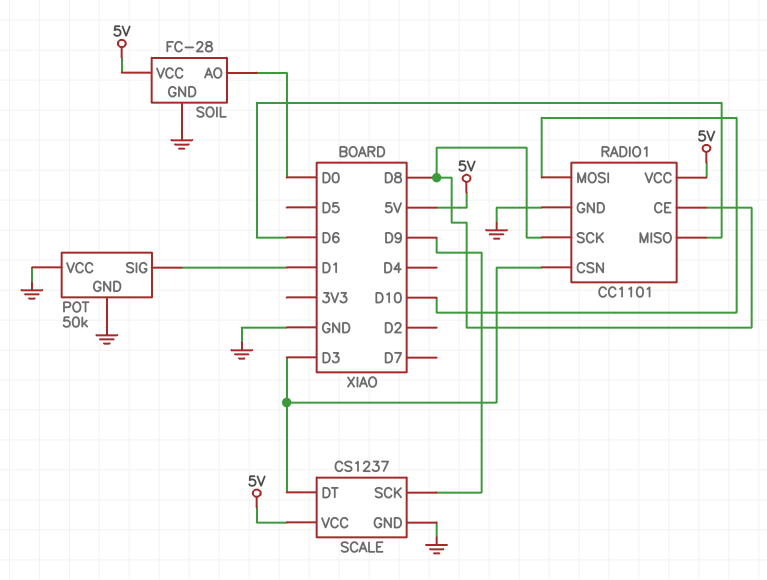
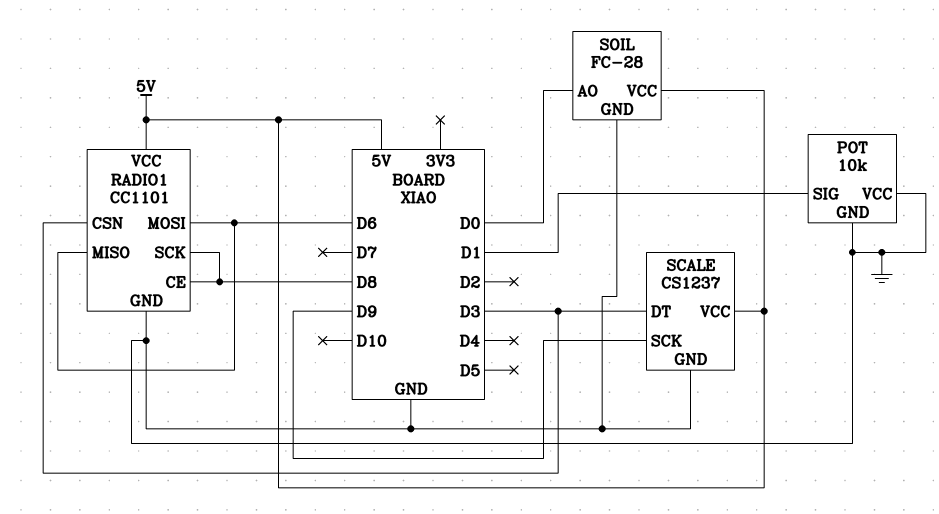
POT: 50k -> 10k
RADIO1 pin MOSI: D10 -> D6

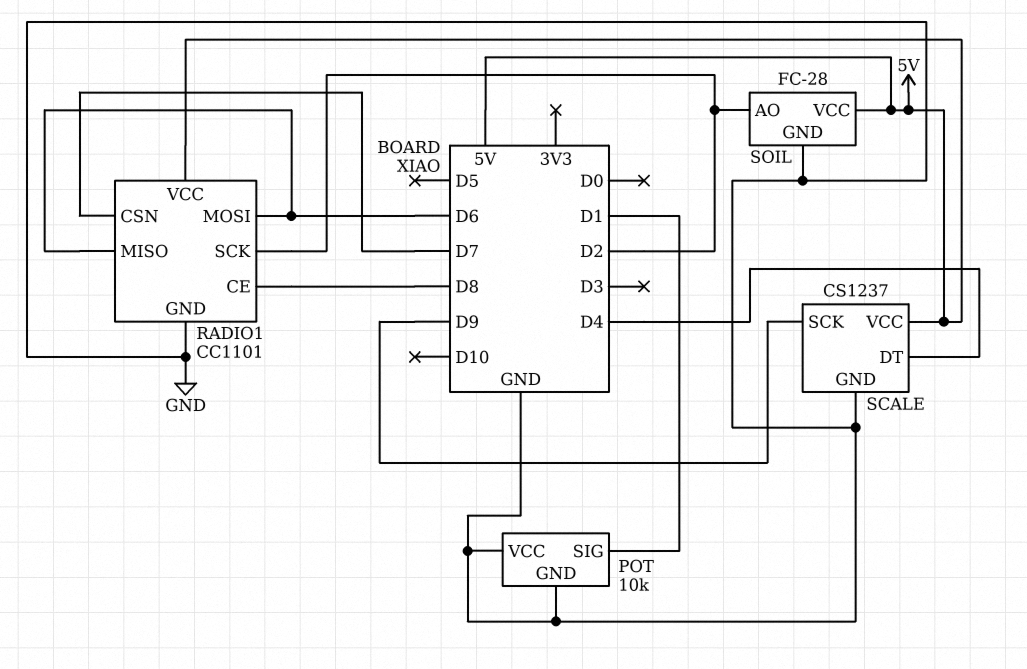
RADIO1 pin CSN: D3 -> D7
RADIO1 pin SCK: D8 -> D2
SCALE pin DT: D3 -> D4
SOIL pin AO: D0 -> D2

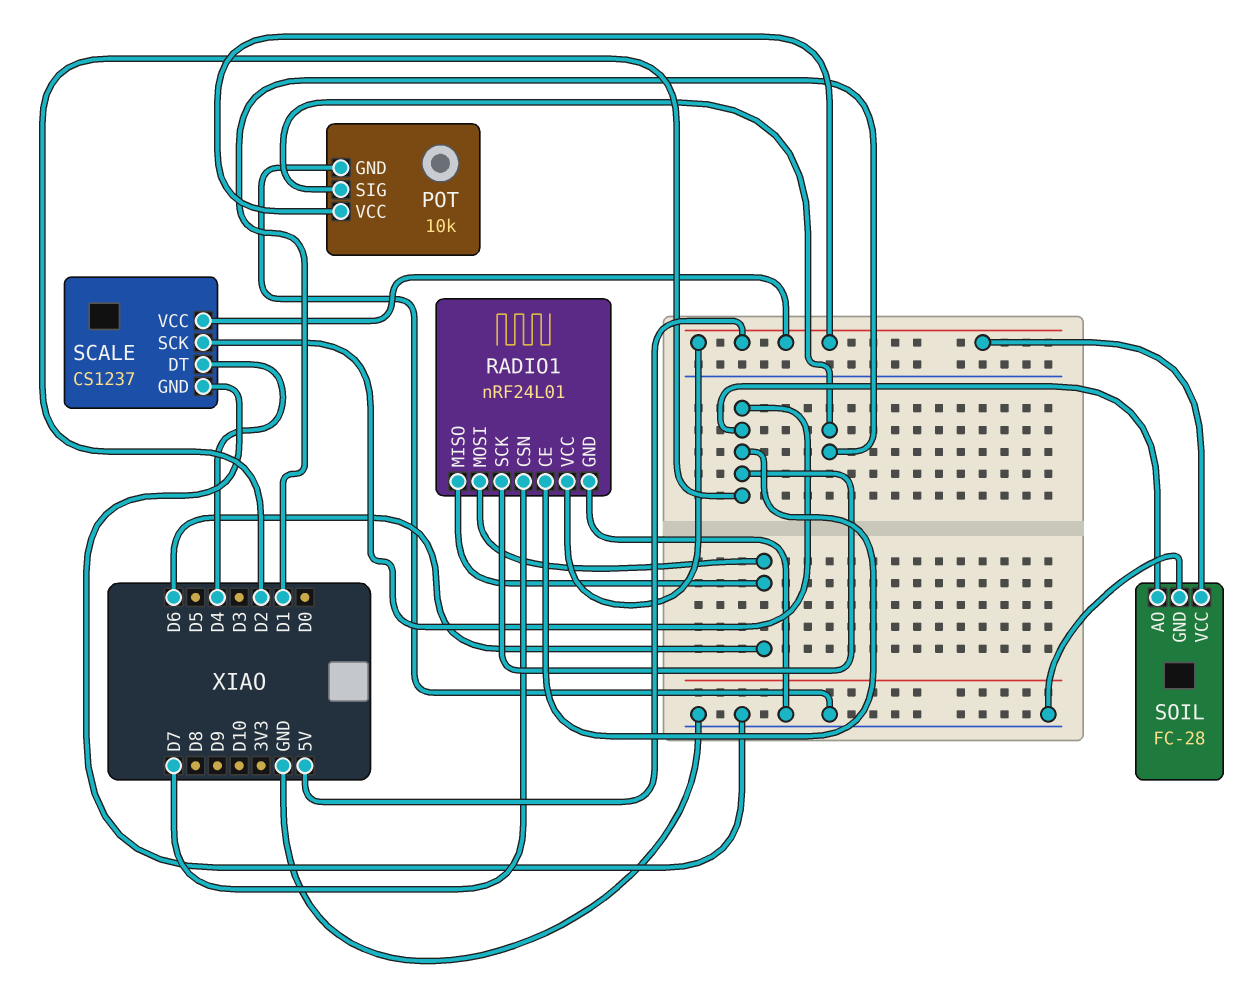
POT pin VCC: GND -> 5V
RADIO1: CC1101 -> nRF24L01
RADIO1 pin CE: D8 -> D2
SCALE pin SCK: D9 -> D2

